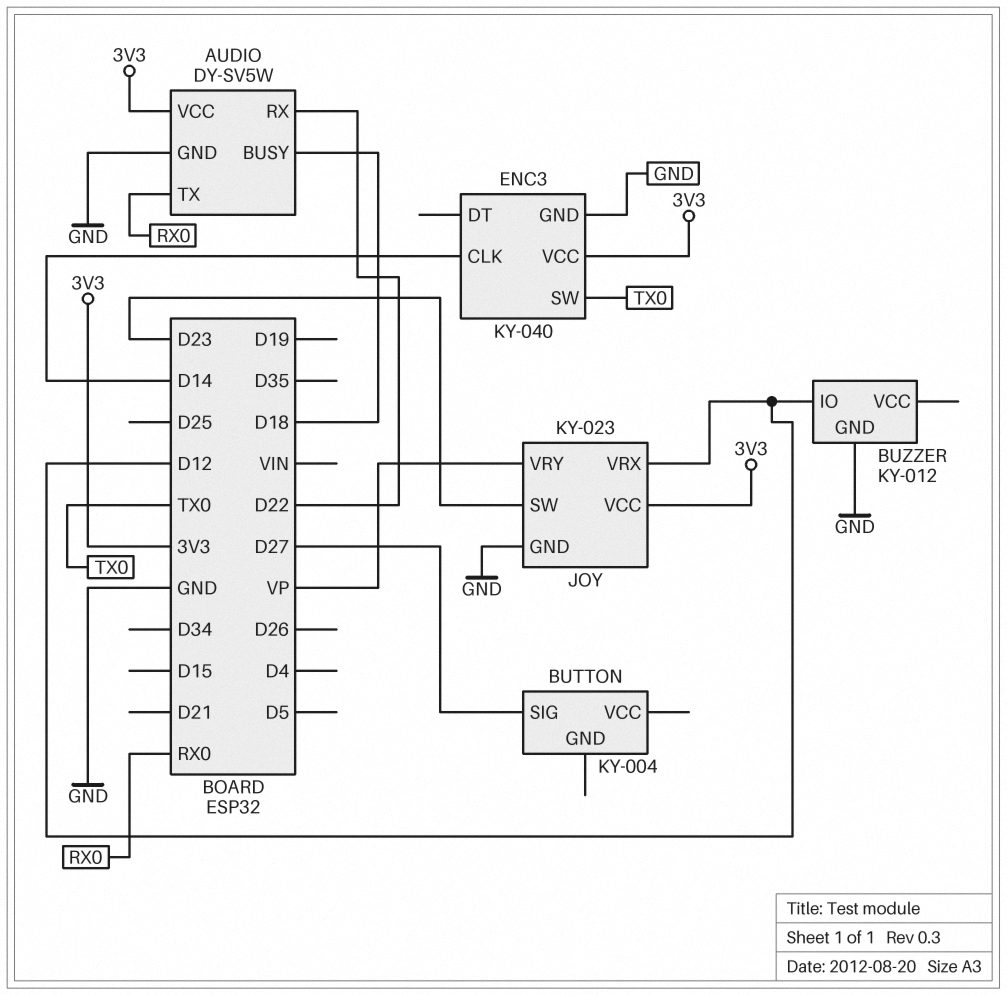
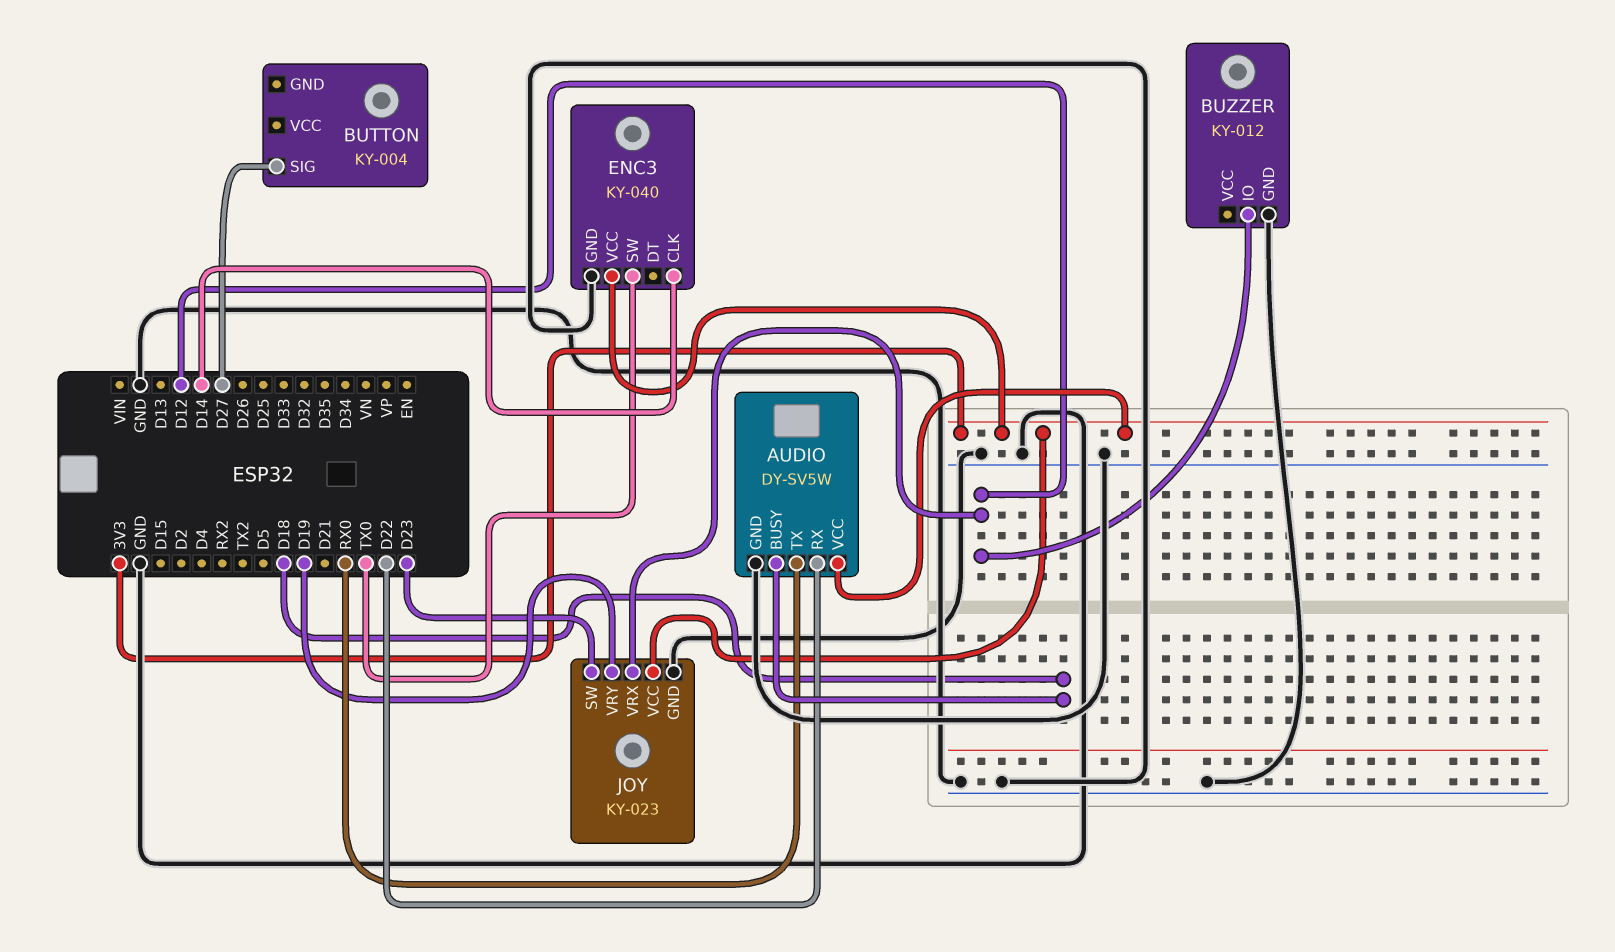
JOY pin VRY: VP -> D19

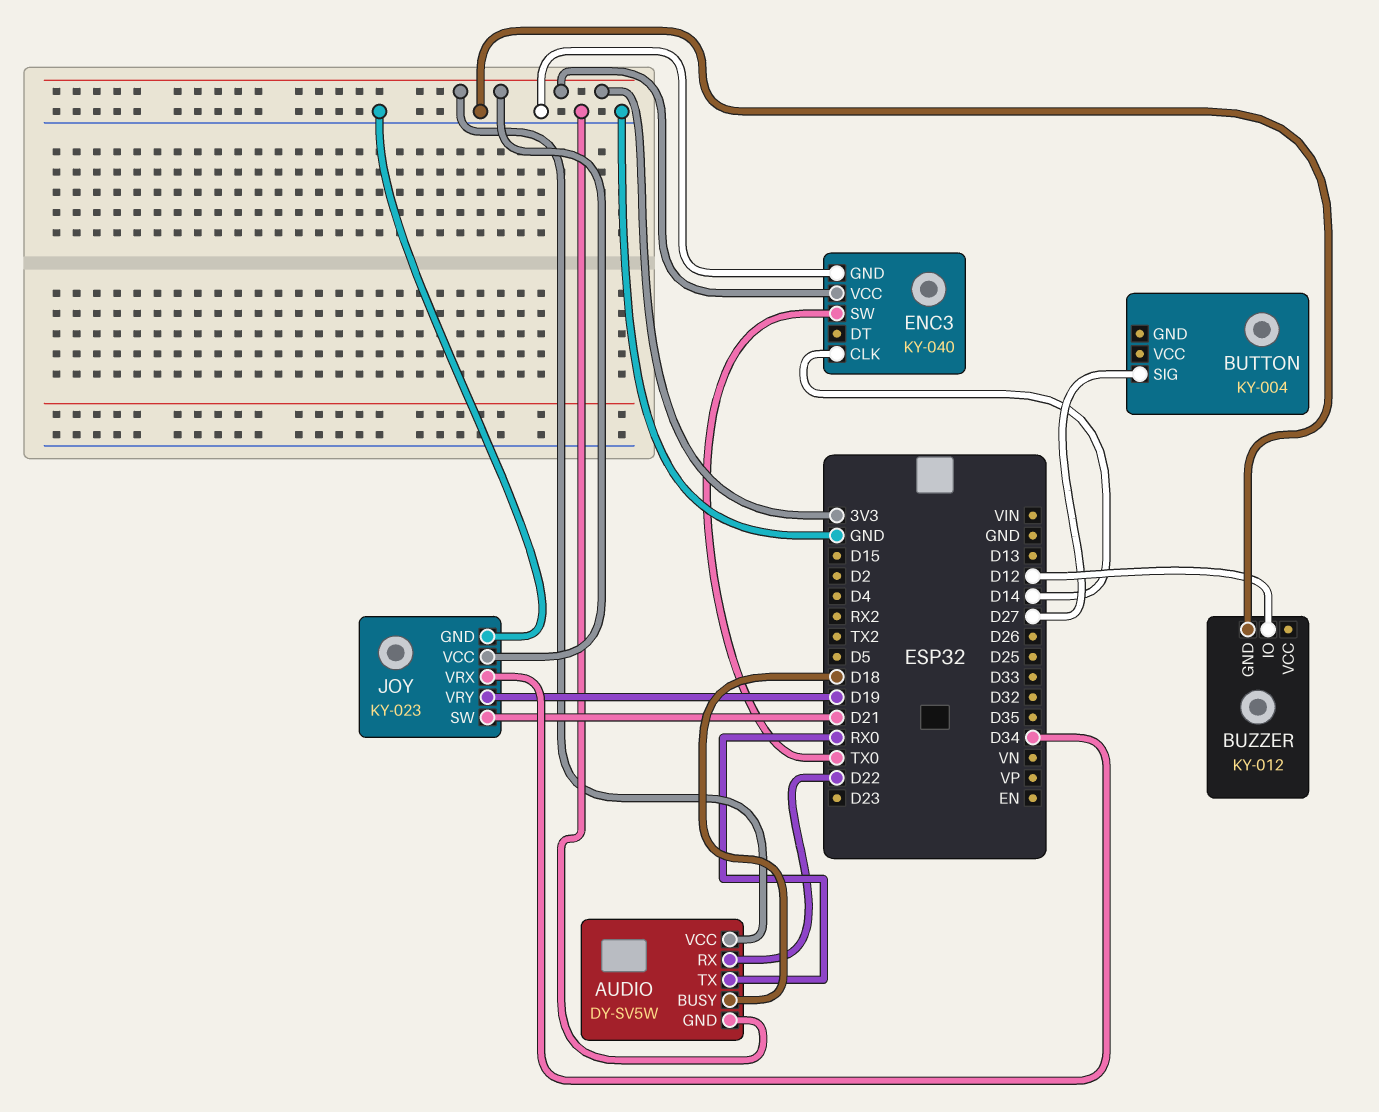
JOY pin SW: D23 -> D21
JOY pin VRX: D12 -> D34

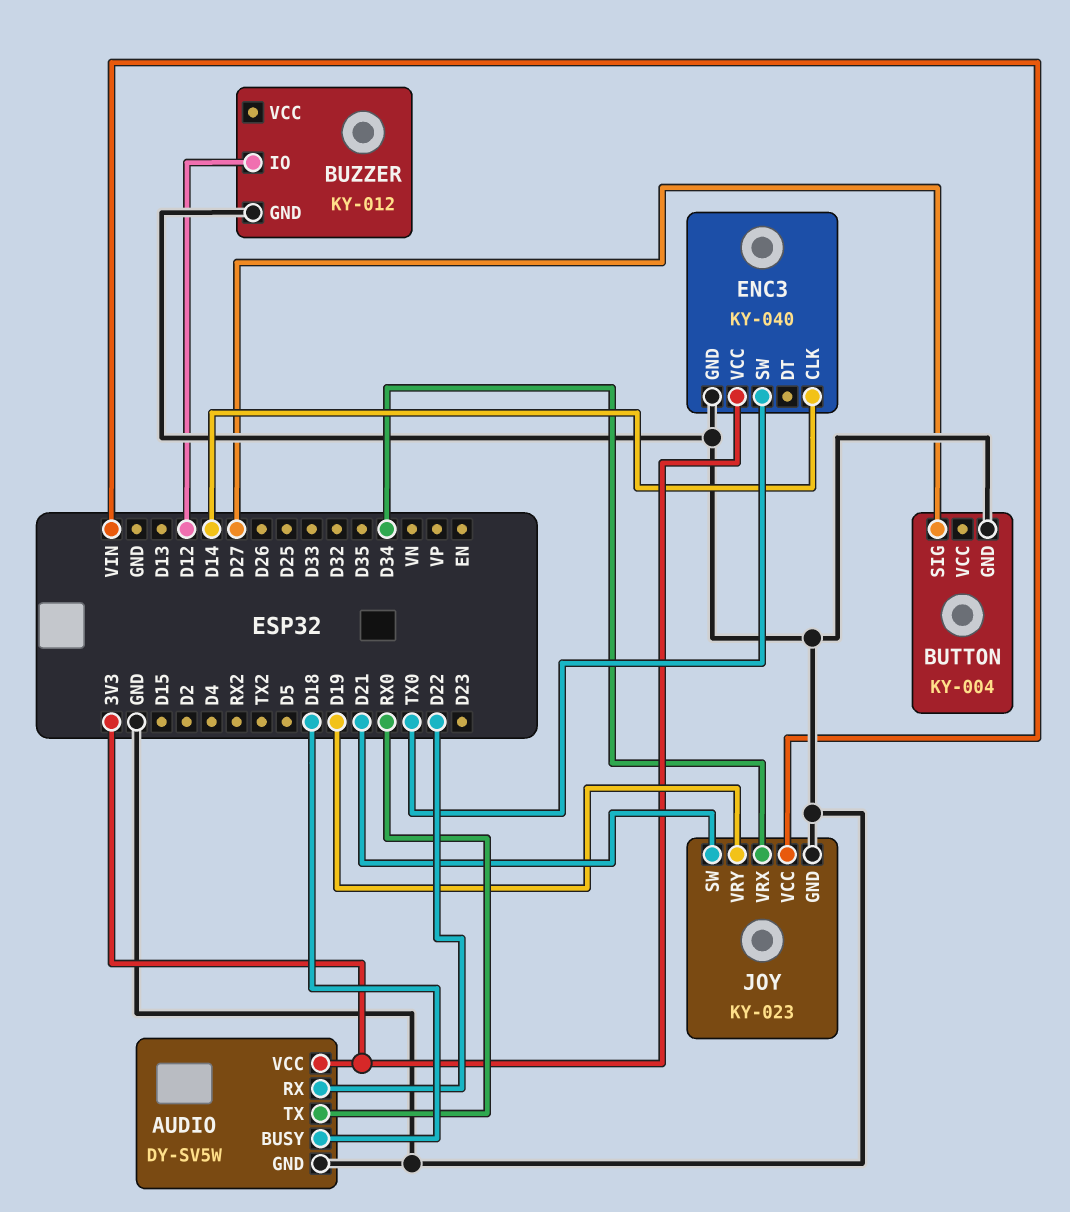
BUTTON pin GND: none -> GND
JOY pin VCC: 3V3 -> VIN

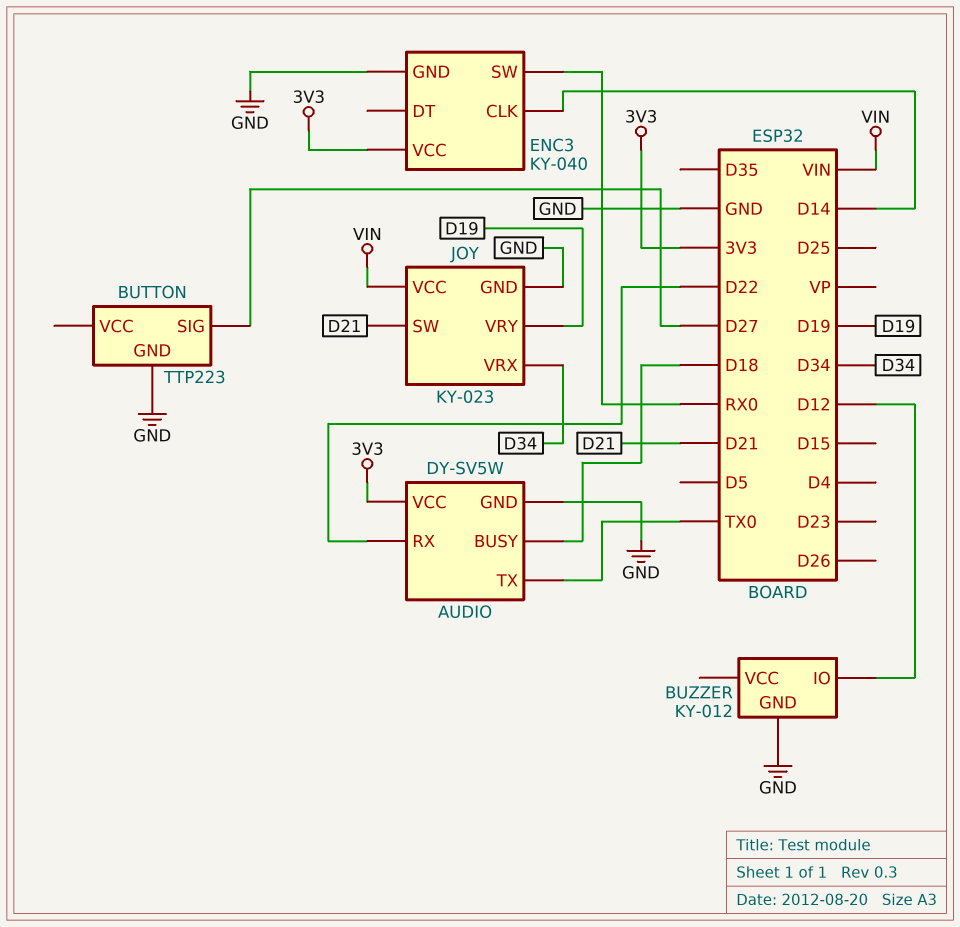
AUDIO pin TX: RX0 -> TX0
BUTTON: KY-004 -> TTP223
ENC3 pin SW: TX0 -> RX0

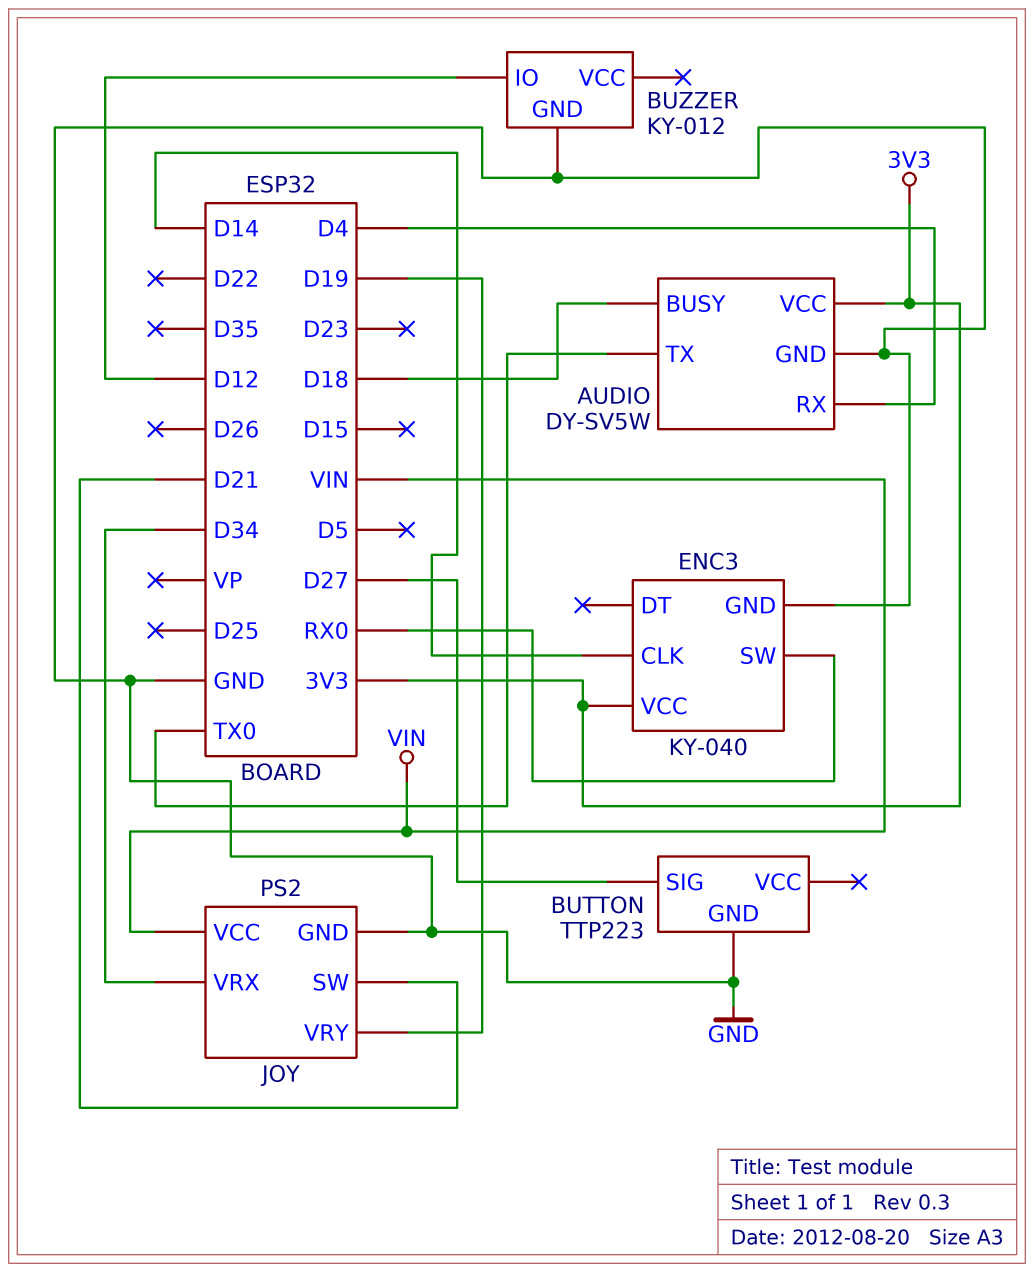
AUDIO pin RX: D22 -> D4
JOY: KY-023 -> PS2

